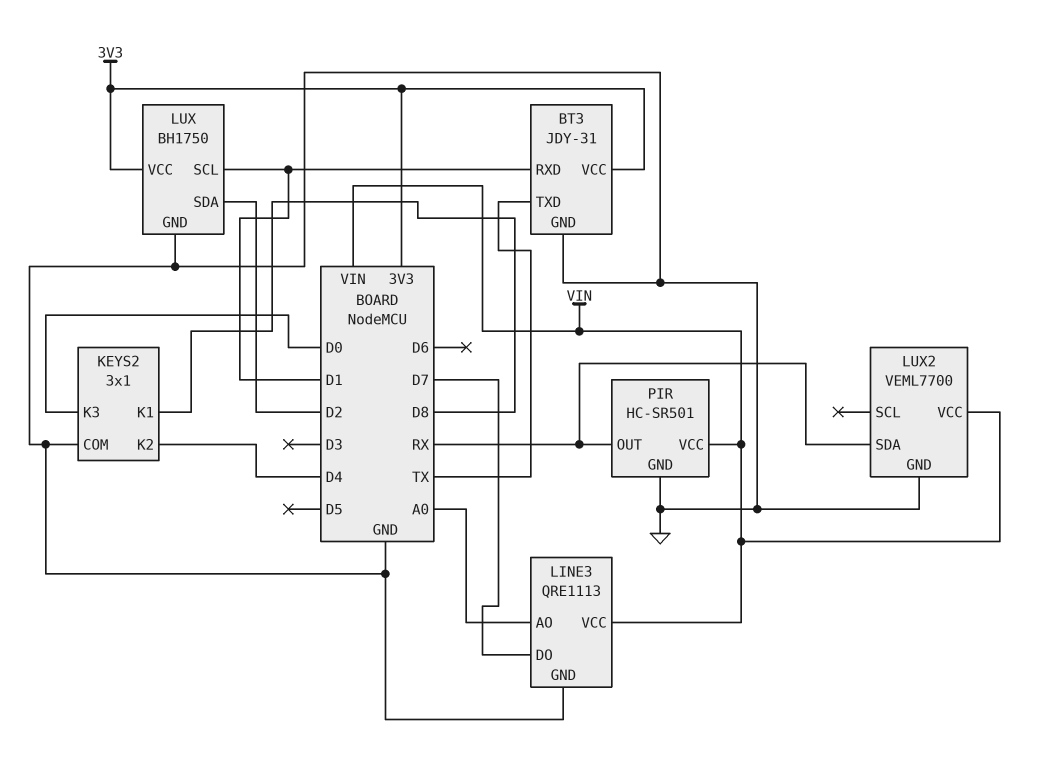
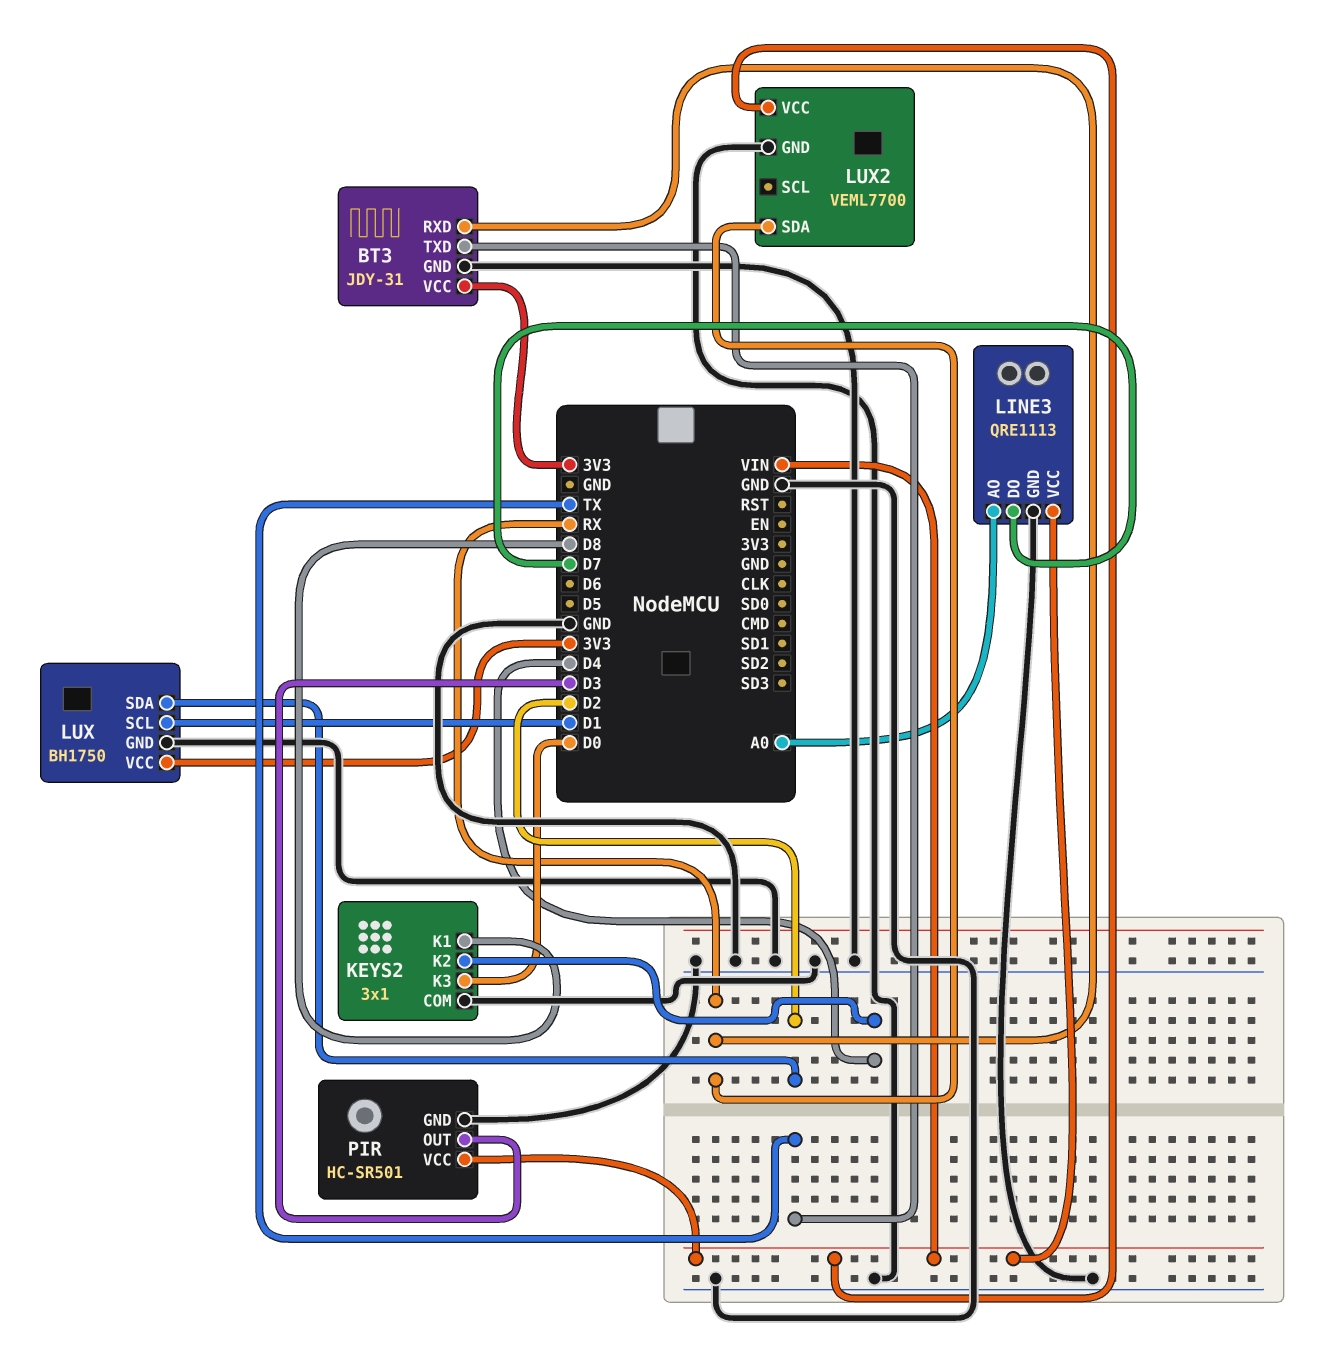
BT3 pin RXD: D1 -> RX
PIR pin OUT: RX -> D3

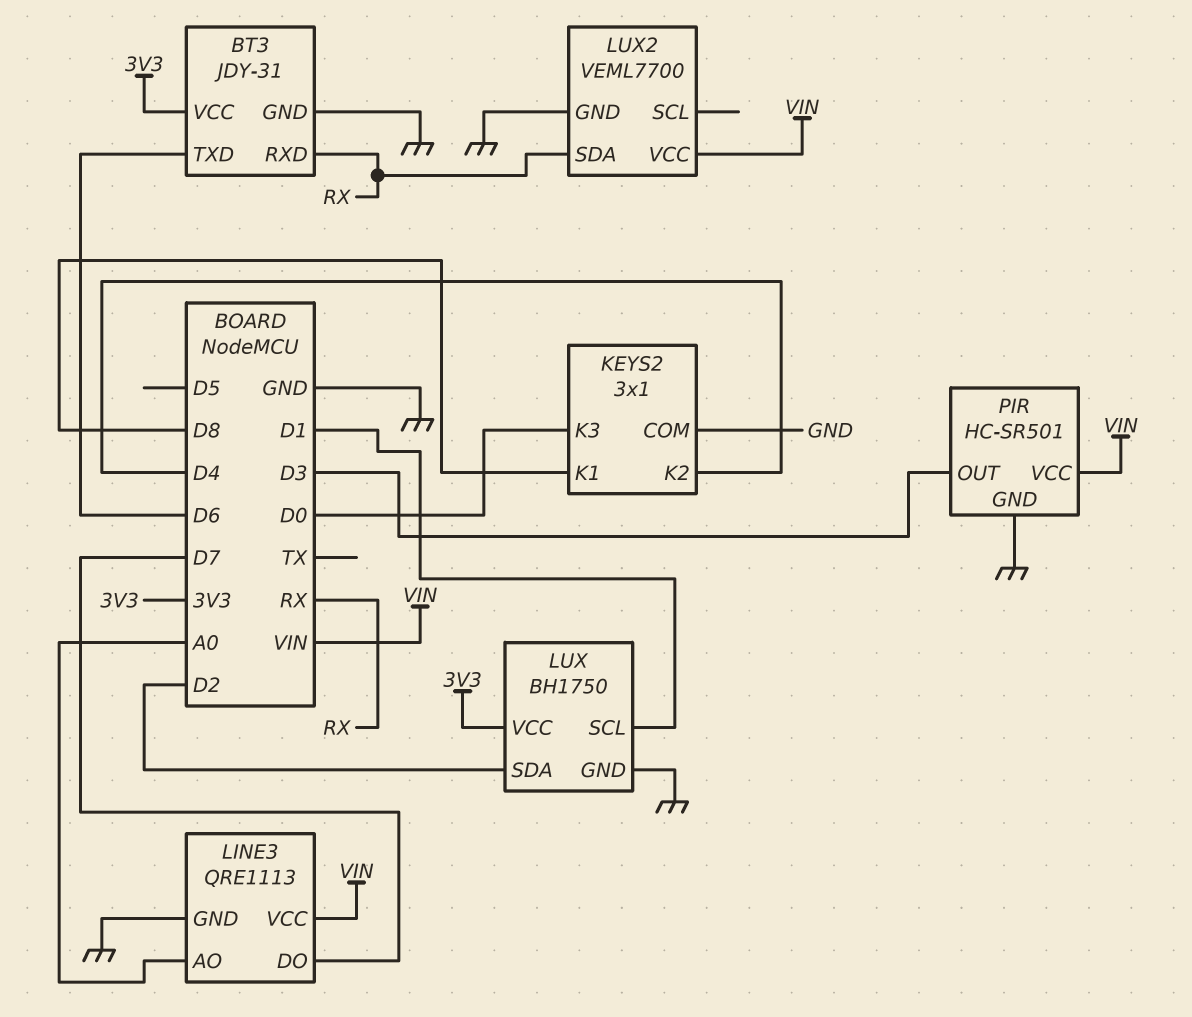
BT3 pin TXD: TX -> D6

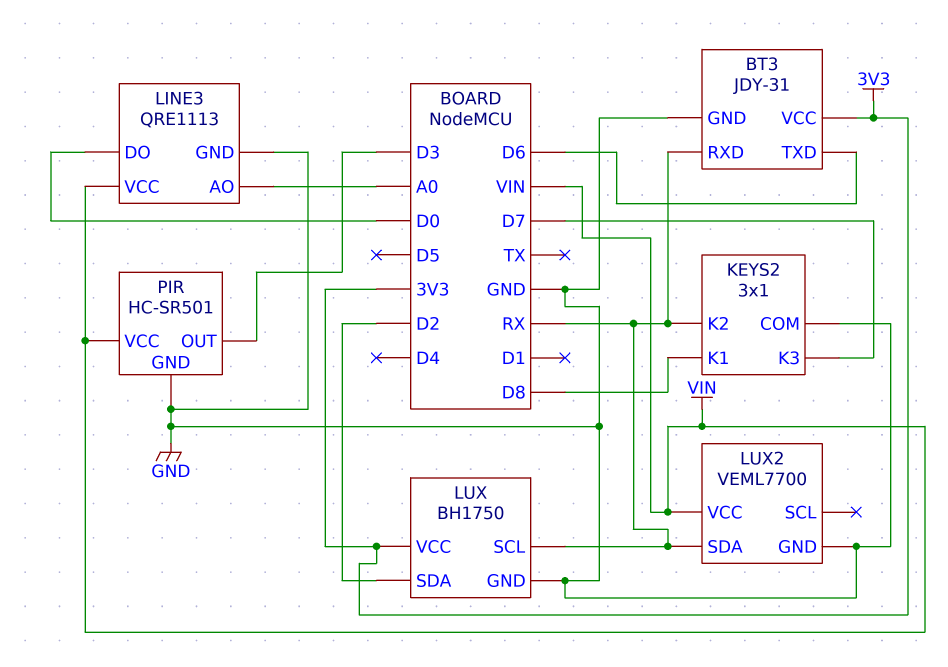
KEYS2 pin K2: D4 -> RX
KEYS2 pin K3: D0 -> D7
LINE3 pin DO: D7 -> D0
LUX pin SCL: D1 -> RX

